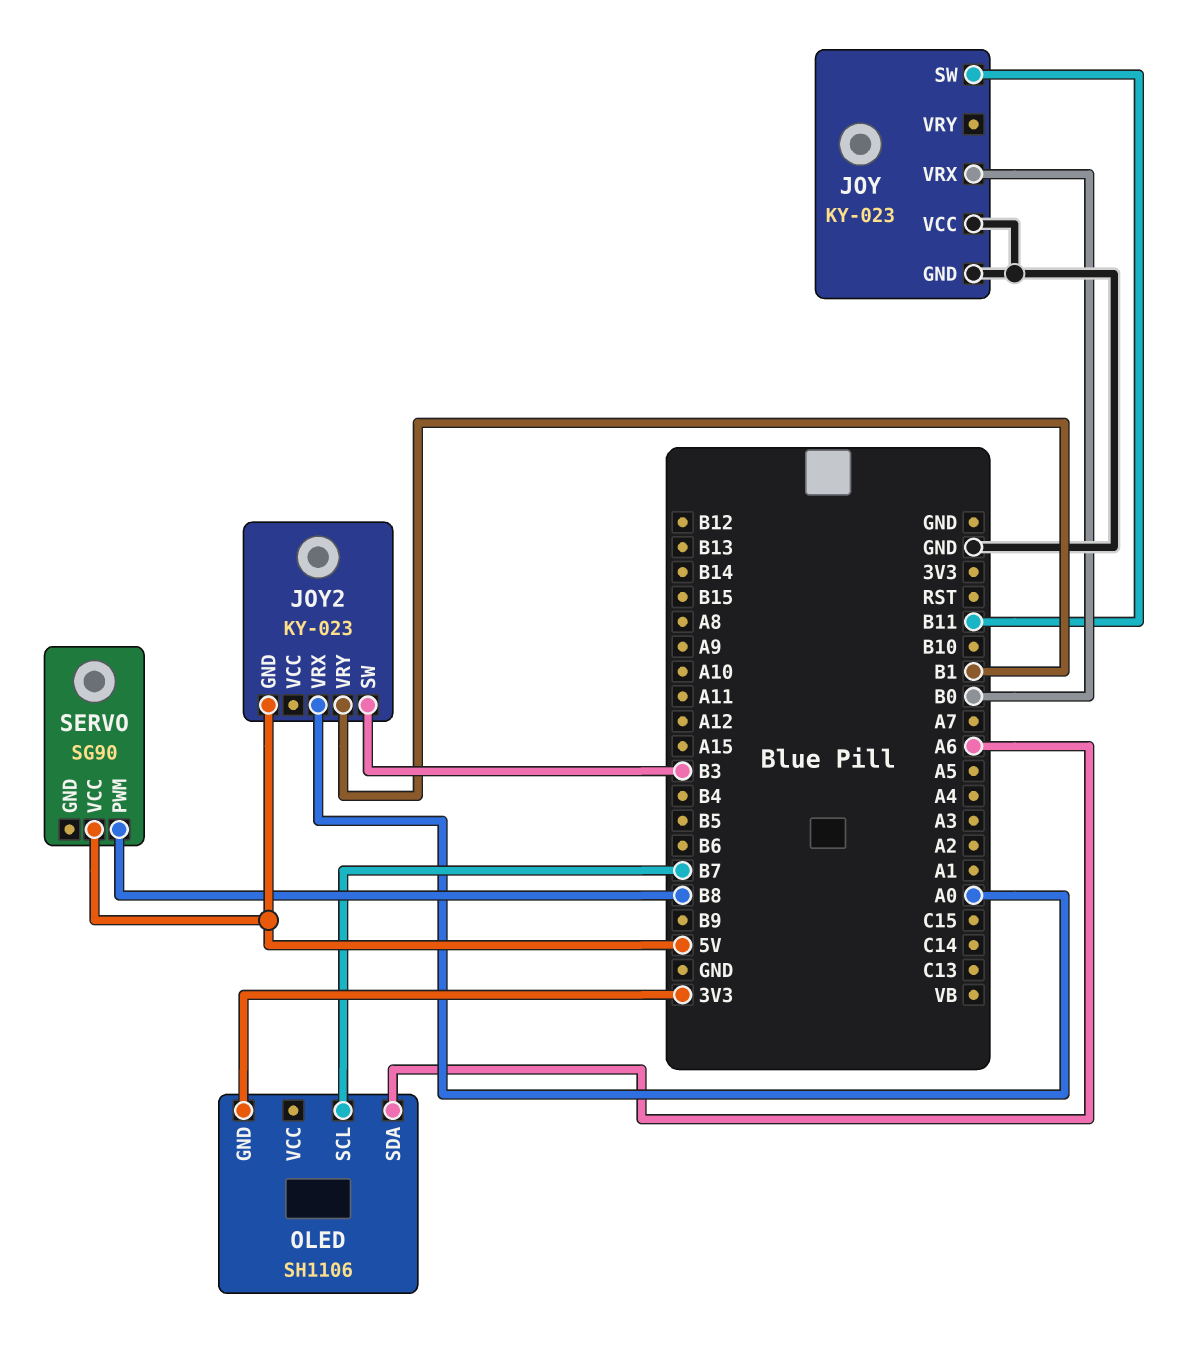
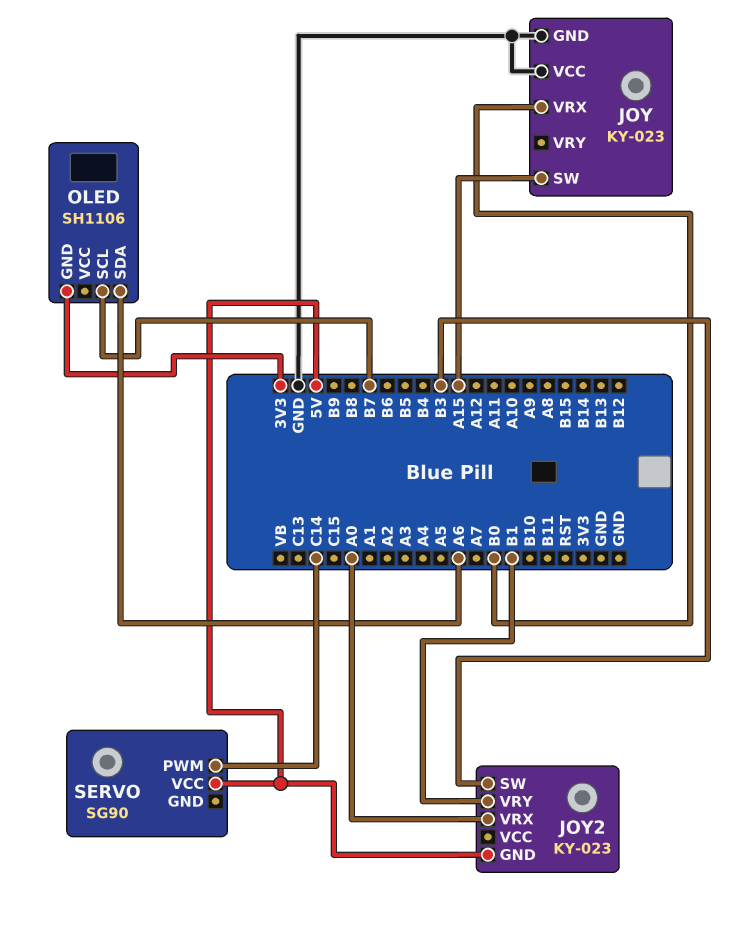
JOY pin SW: B11 -> A15
SERVO pin PWM: B8 -> C14

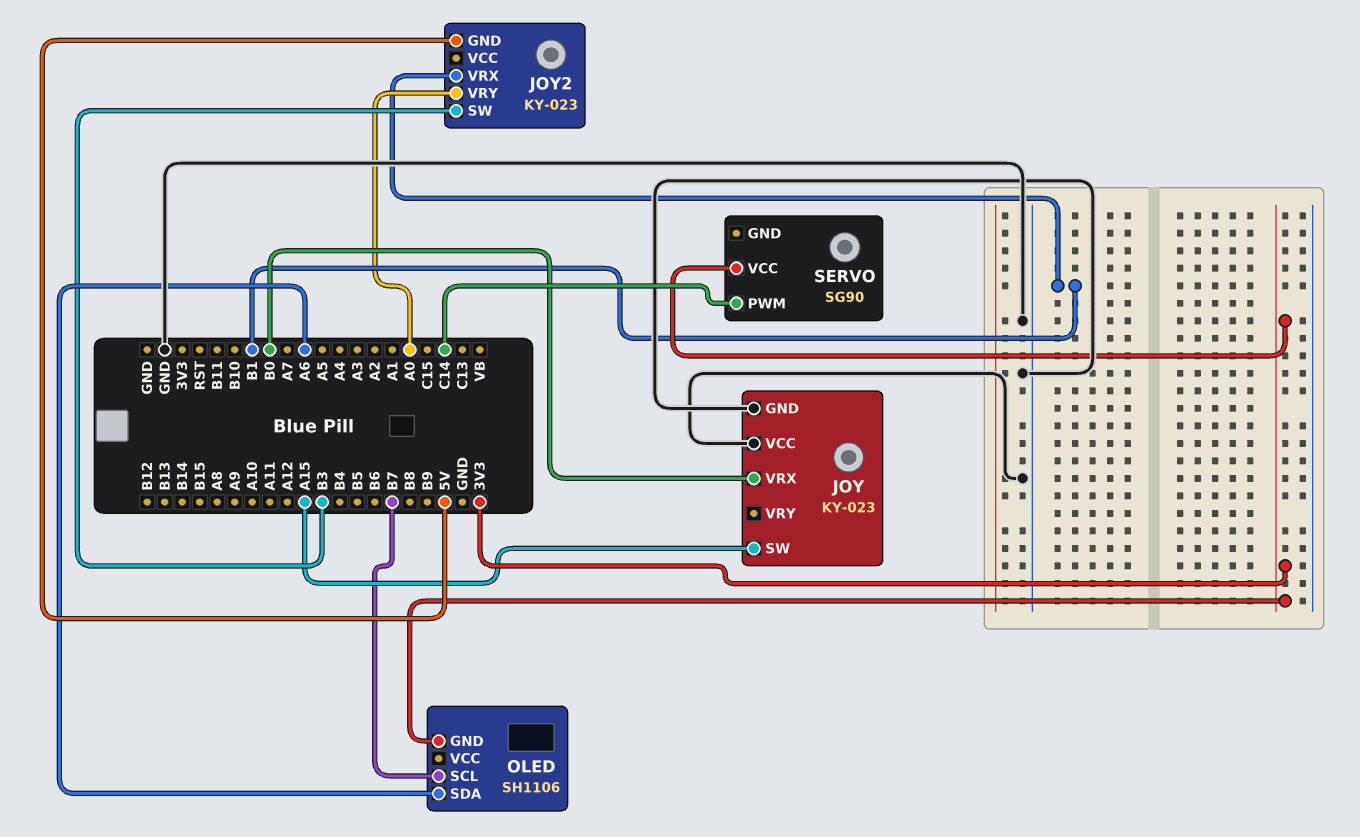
JOY2 pin VRX: A0 -> B1
JOY2 pin VRY: B1 -> A0
SERVO pin VCC: 5V -> 3V3

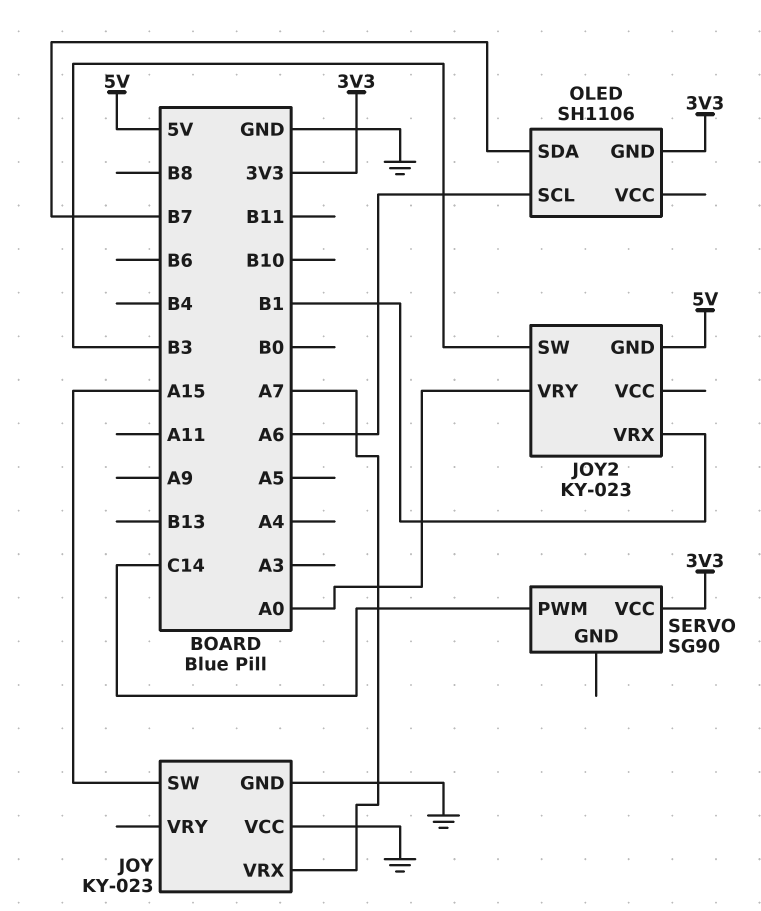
JOY pin VRX: B0 -> A7
OLED pin SCL: B7 -> A6
OLED pin SDA: A6 -> B7

